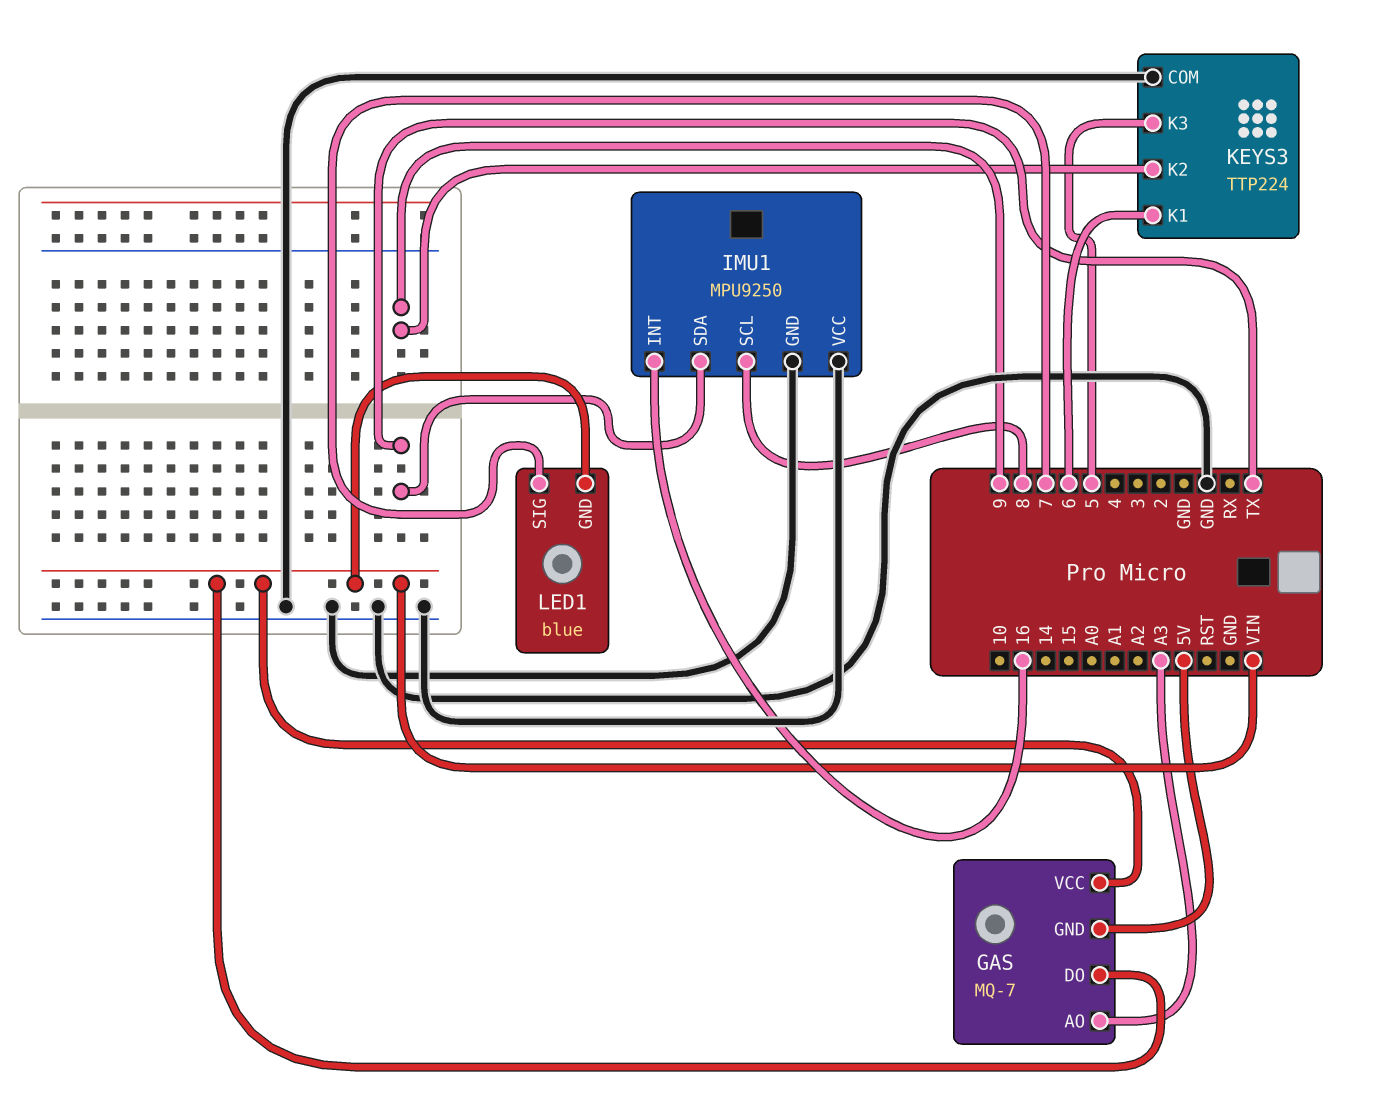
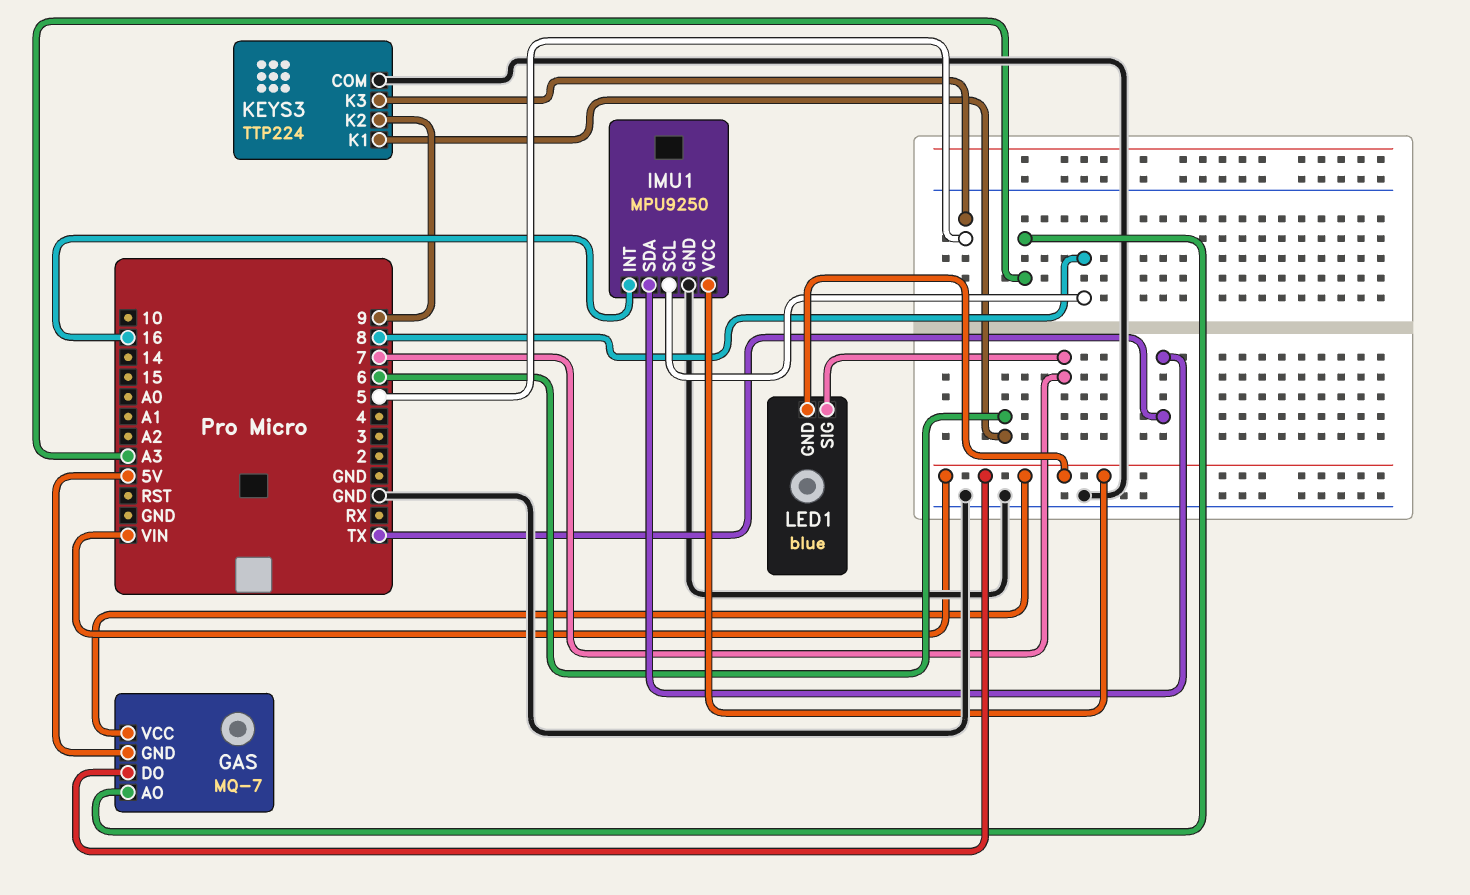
IMU1 pin VCC: GND -> VIN

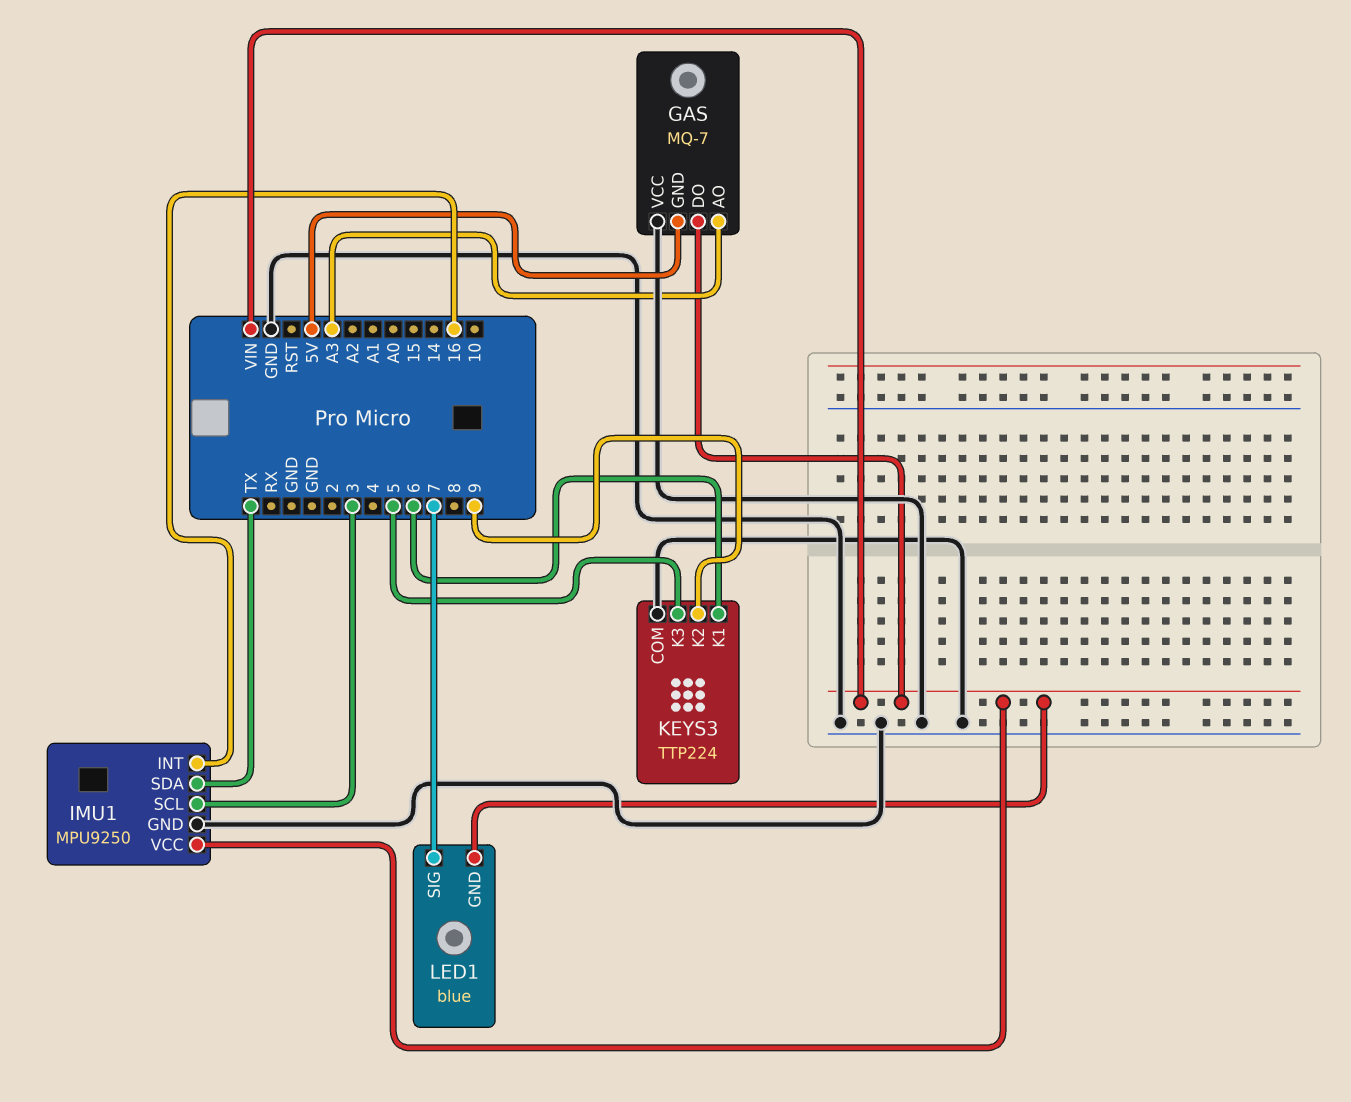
GAS pin VCC: VIN -> GND
IMU1 pin SCL: 8 -> 3

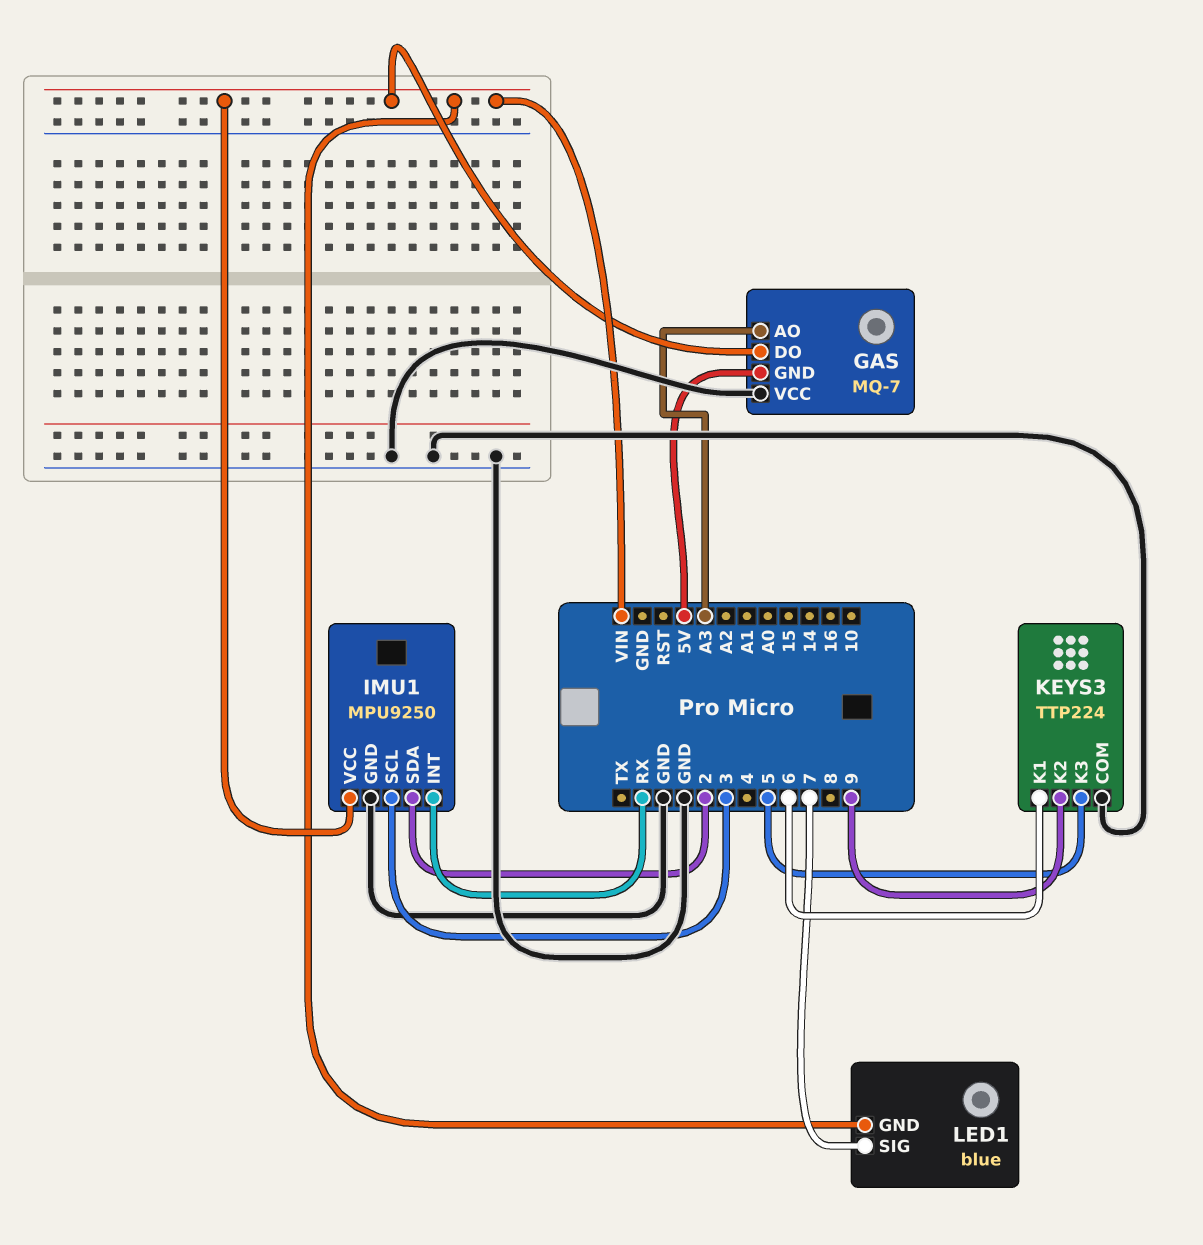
IMU1 pin INT: 16 -> RX
IMU1 pin SDA: TX -> 2

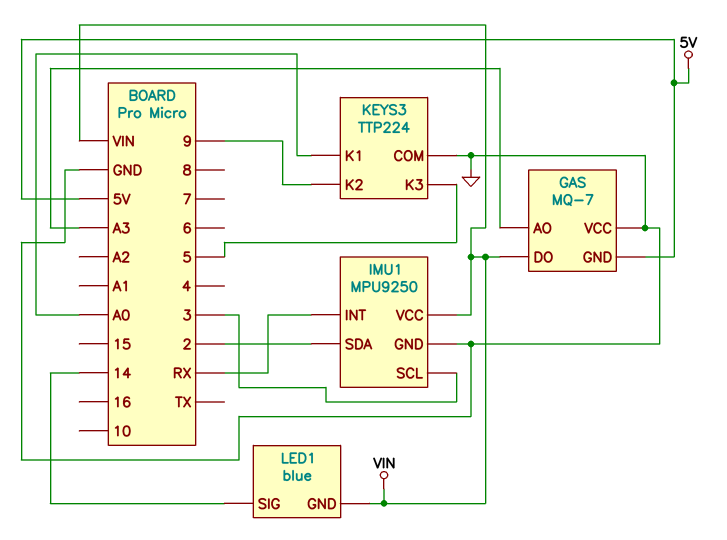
KEYS3 pin K1: 6 -> A0
LED1 pin SIG: 7 -> 14

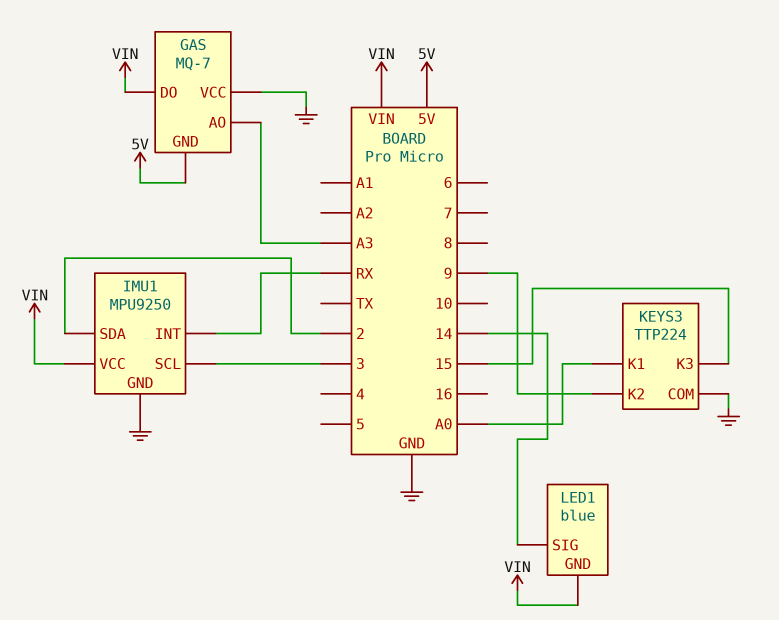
KEYS3 pin K3: 5 -> 15

